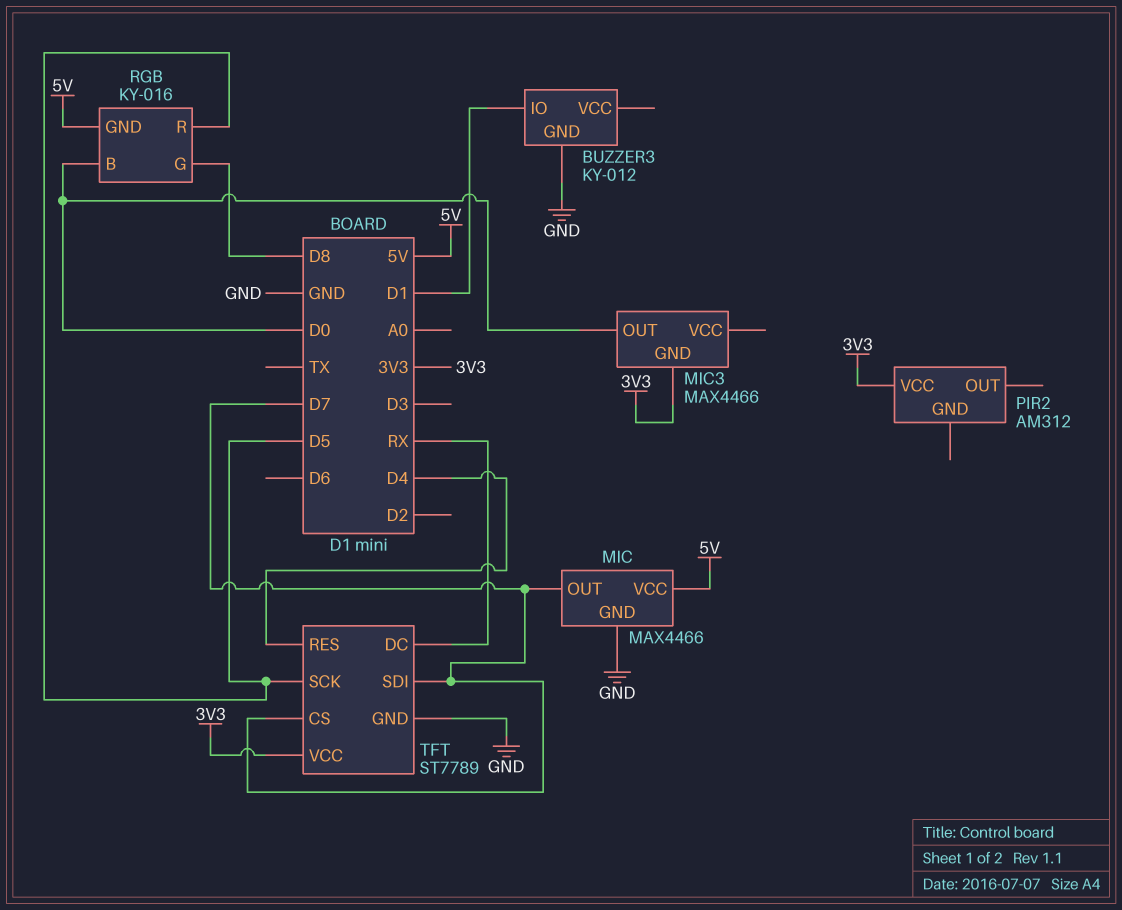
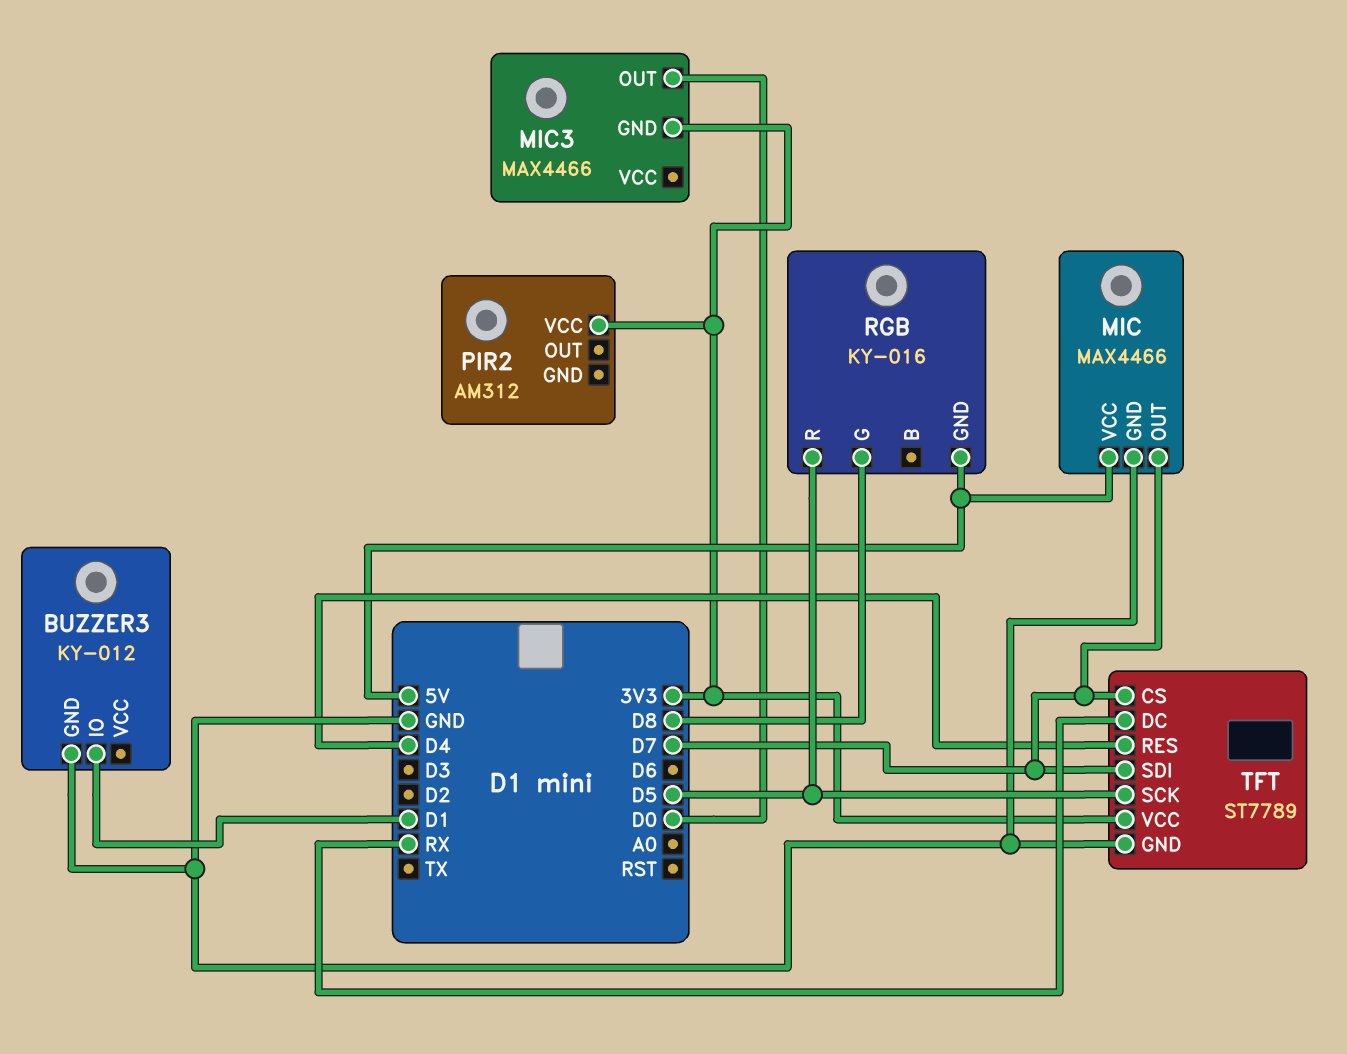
RGB pin B: D0 -> none

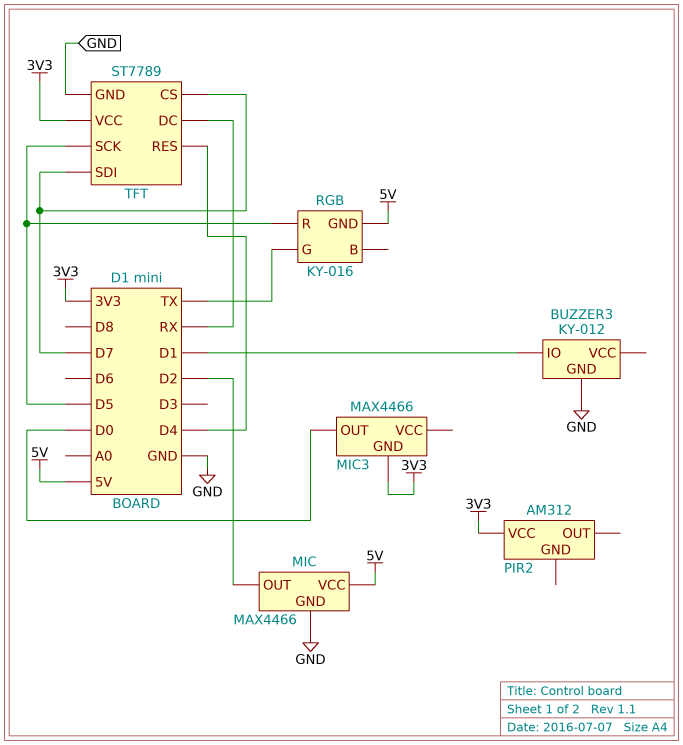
MIC pin OUT: D7 -> D2
RGB pin G: D8 -> TX

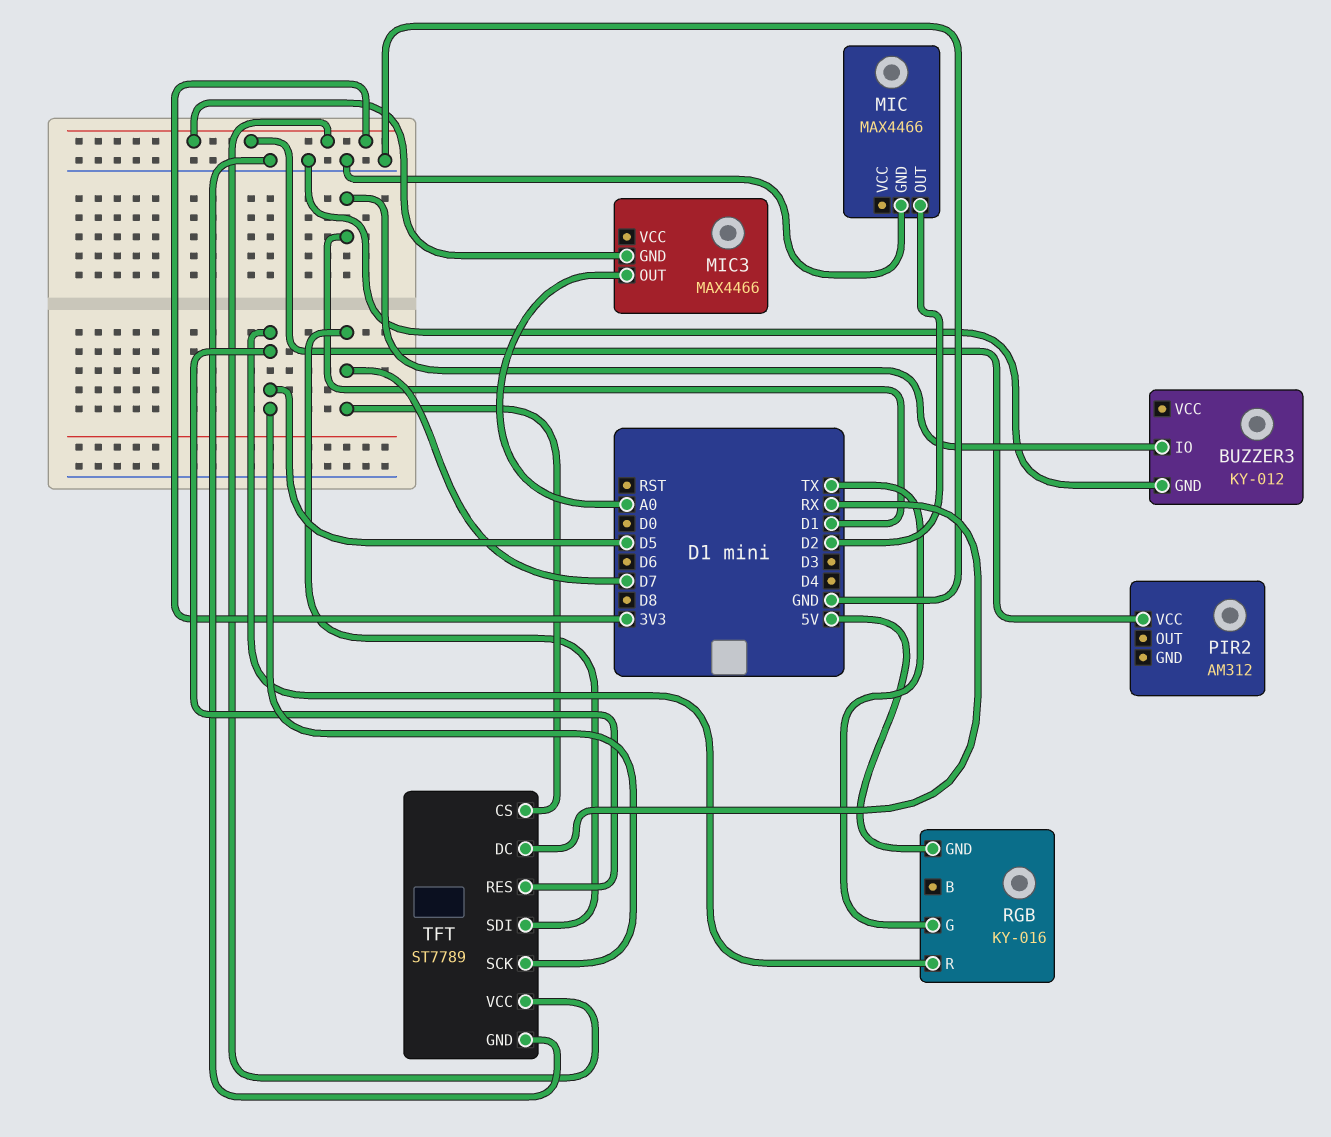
MIC pin VCC: 5V -> none
MIC3 pin OUT: D0 -> A0
TFT pin RES: D4 -> D5

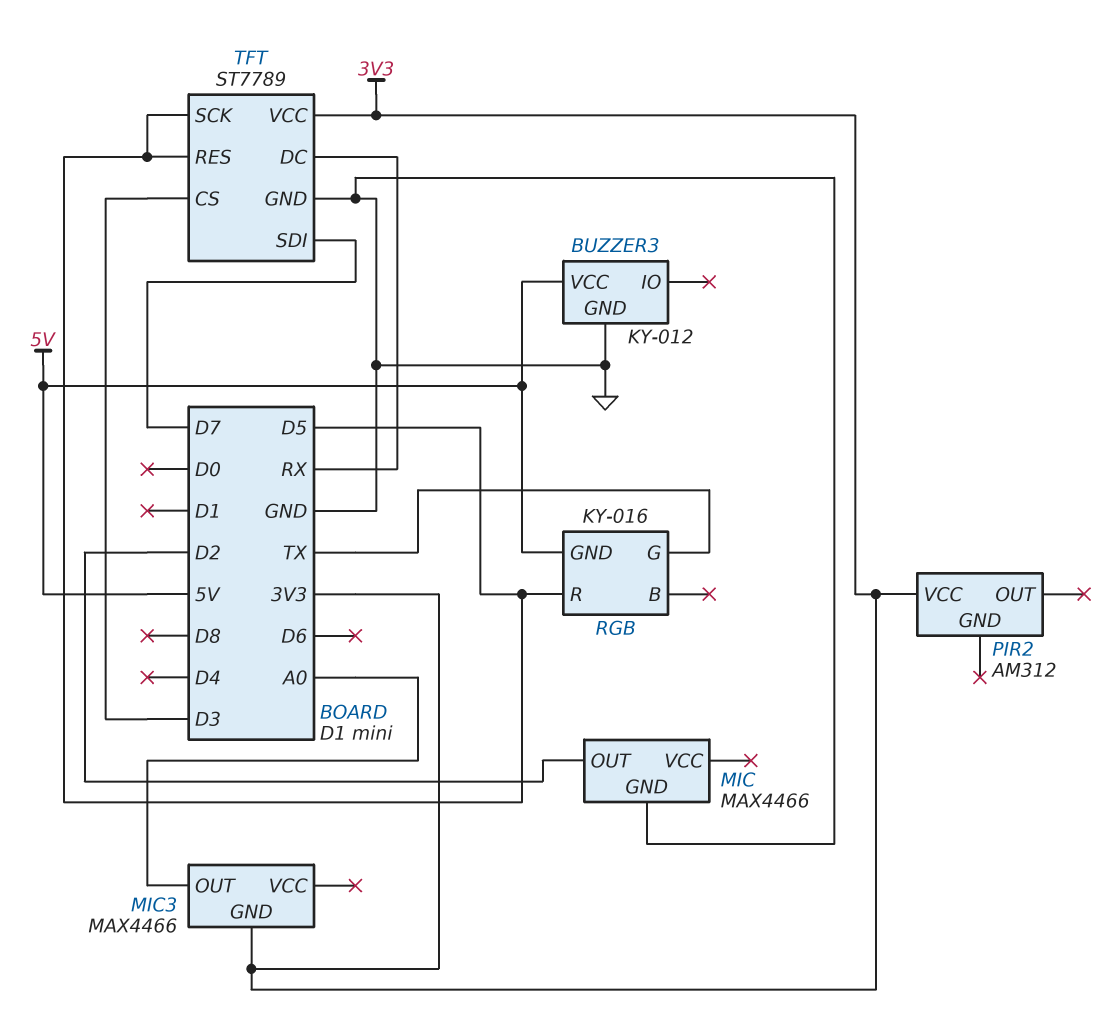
BUZZER3 pin IO: D1 -> none
BUZZER3 pin VCC: none -> 5V
TFT pin CS: D7 -> D3

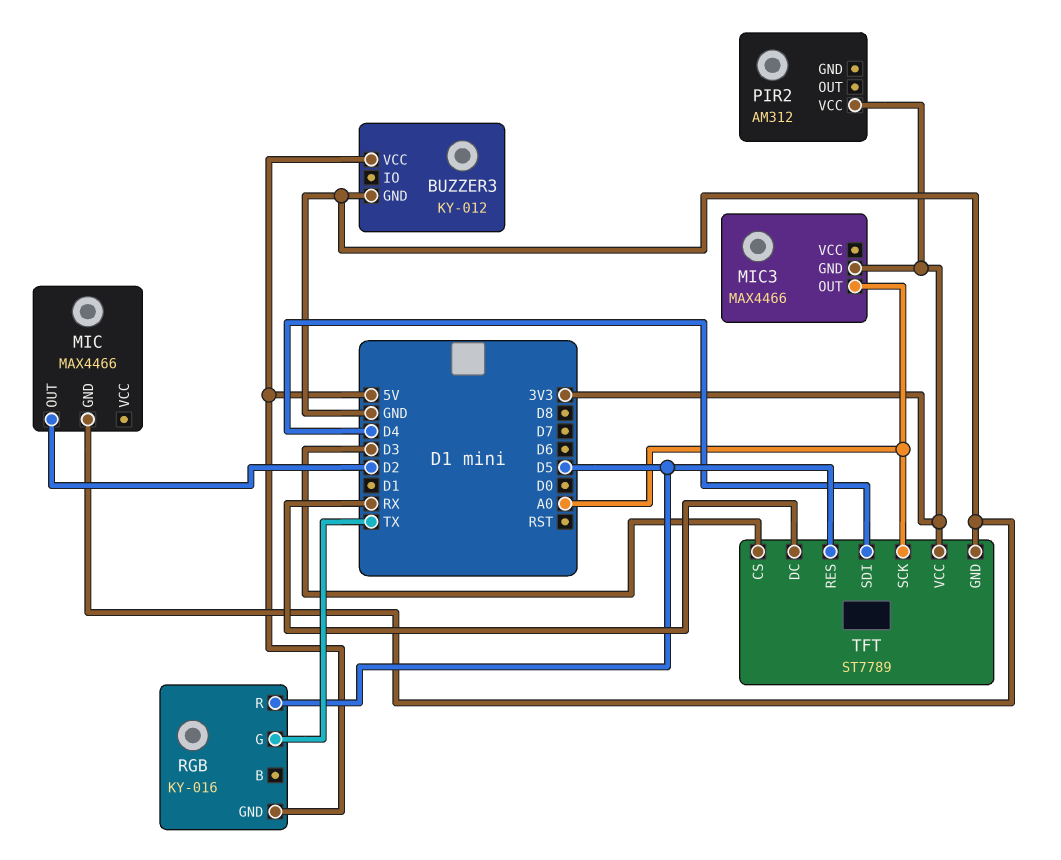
TFT pin SCK: D5 -> A0
TFT pin SDI: D7 -> D4

